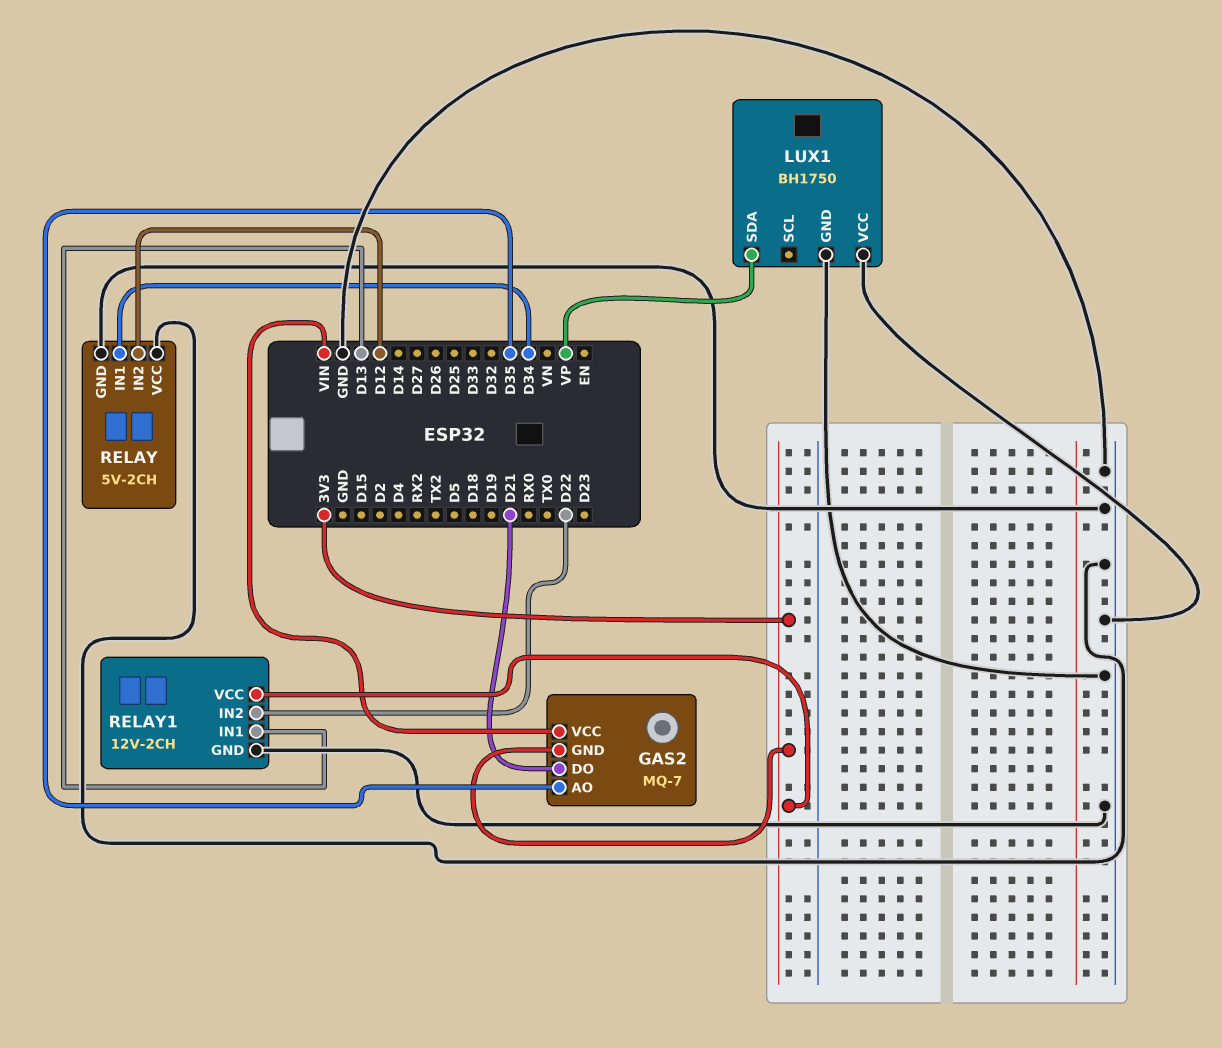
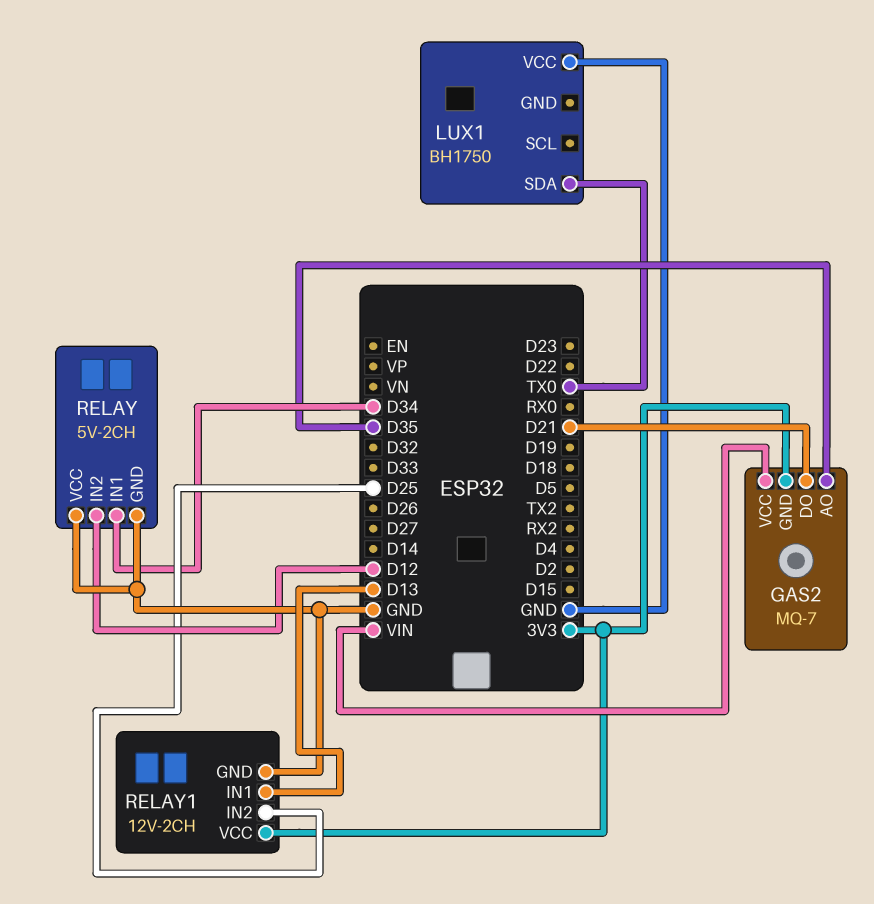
LUX1 pin GND: GND -> none
LUX1 pin SDA: VP -> TX0
RELAY1 pin IN2: D22 -> D25

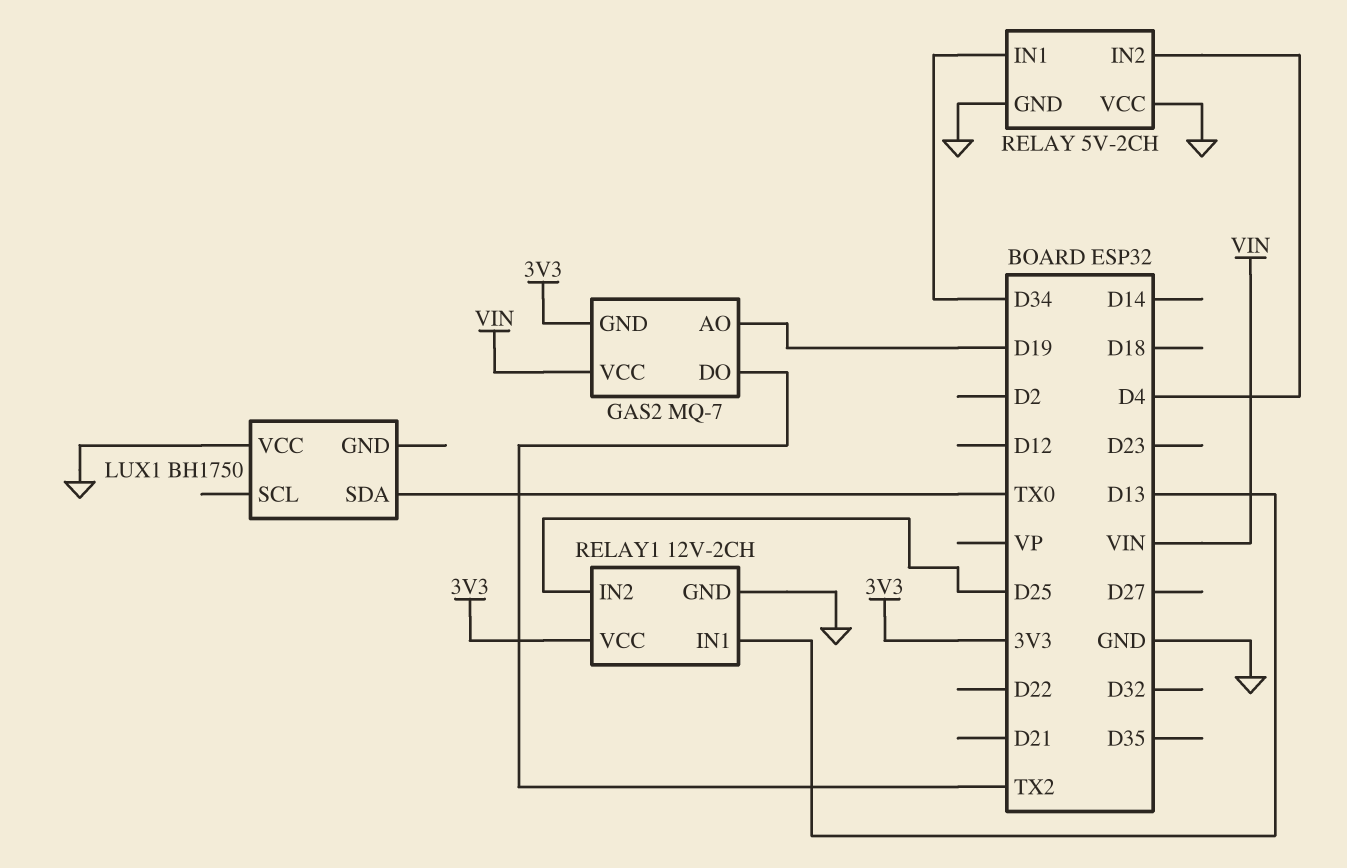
GAS2 pin AO: D35 -> D19
GAS2 pin DO: D21 -> TX2
RELAY pin IN2: D12 -> D4

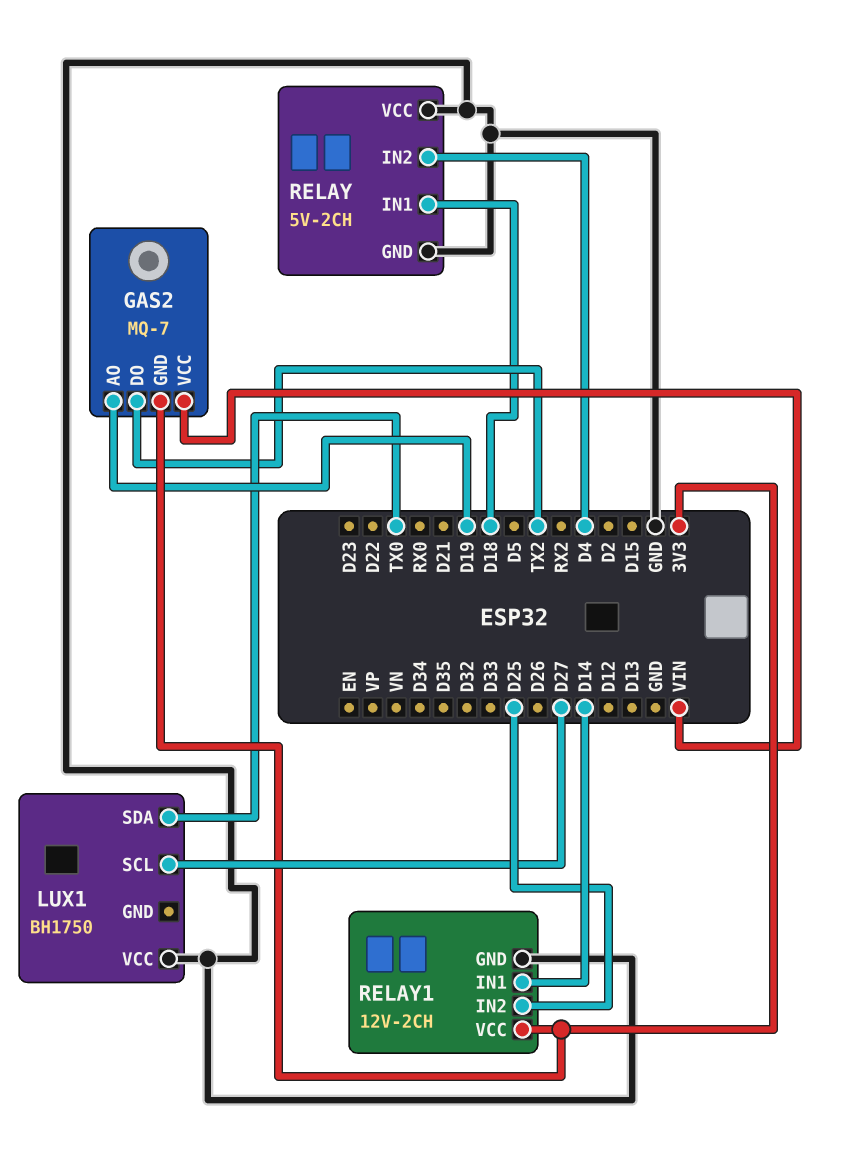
LUX1 pin SCL: none -> D27
RELAY pin IN1: D34 -> D18
RELAY1 pin IN1: D13 -> D14

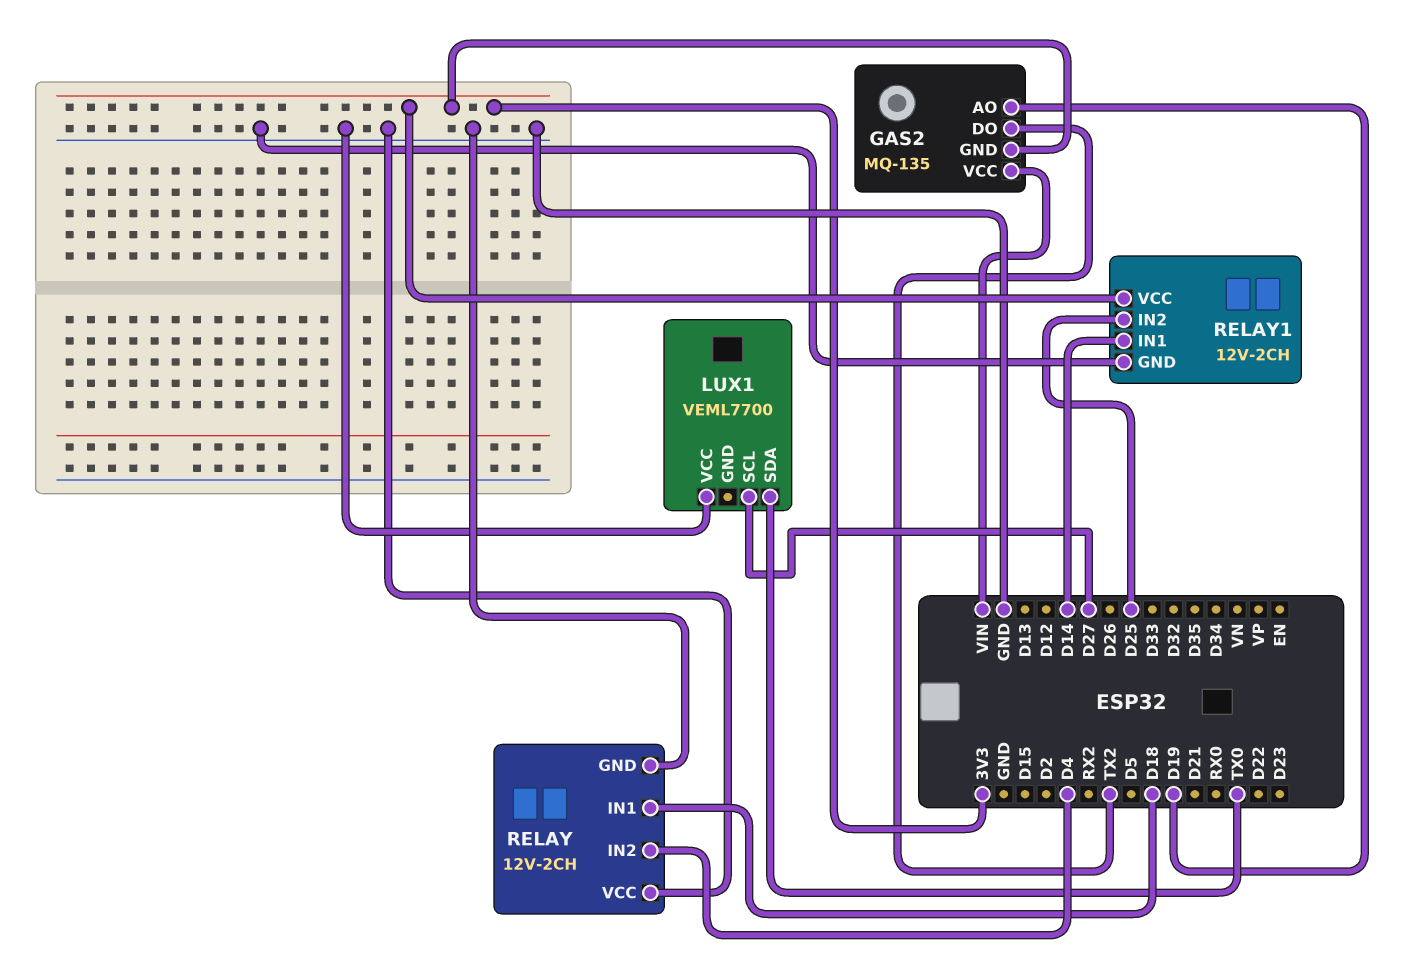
GAS2: MQ-7 -> MQ-135
LUX1: BH1750 -> VEML7700
RELAY: 5V-2CH -> 12V-2CH

